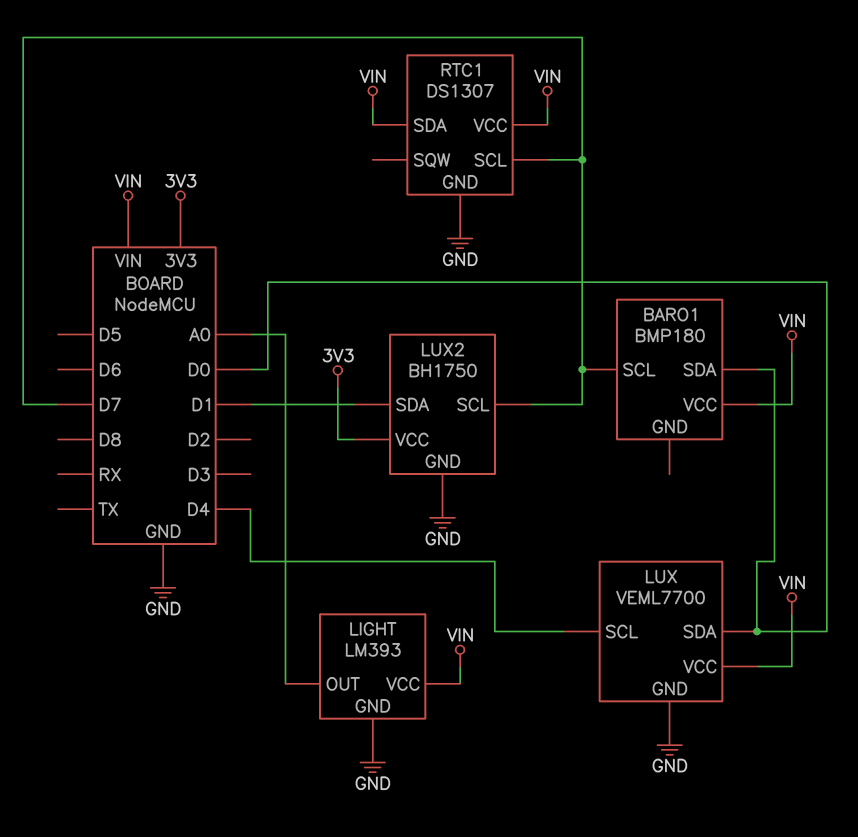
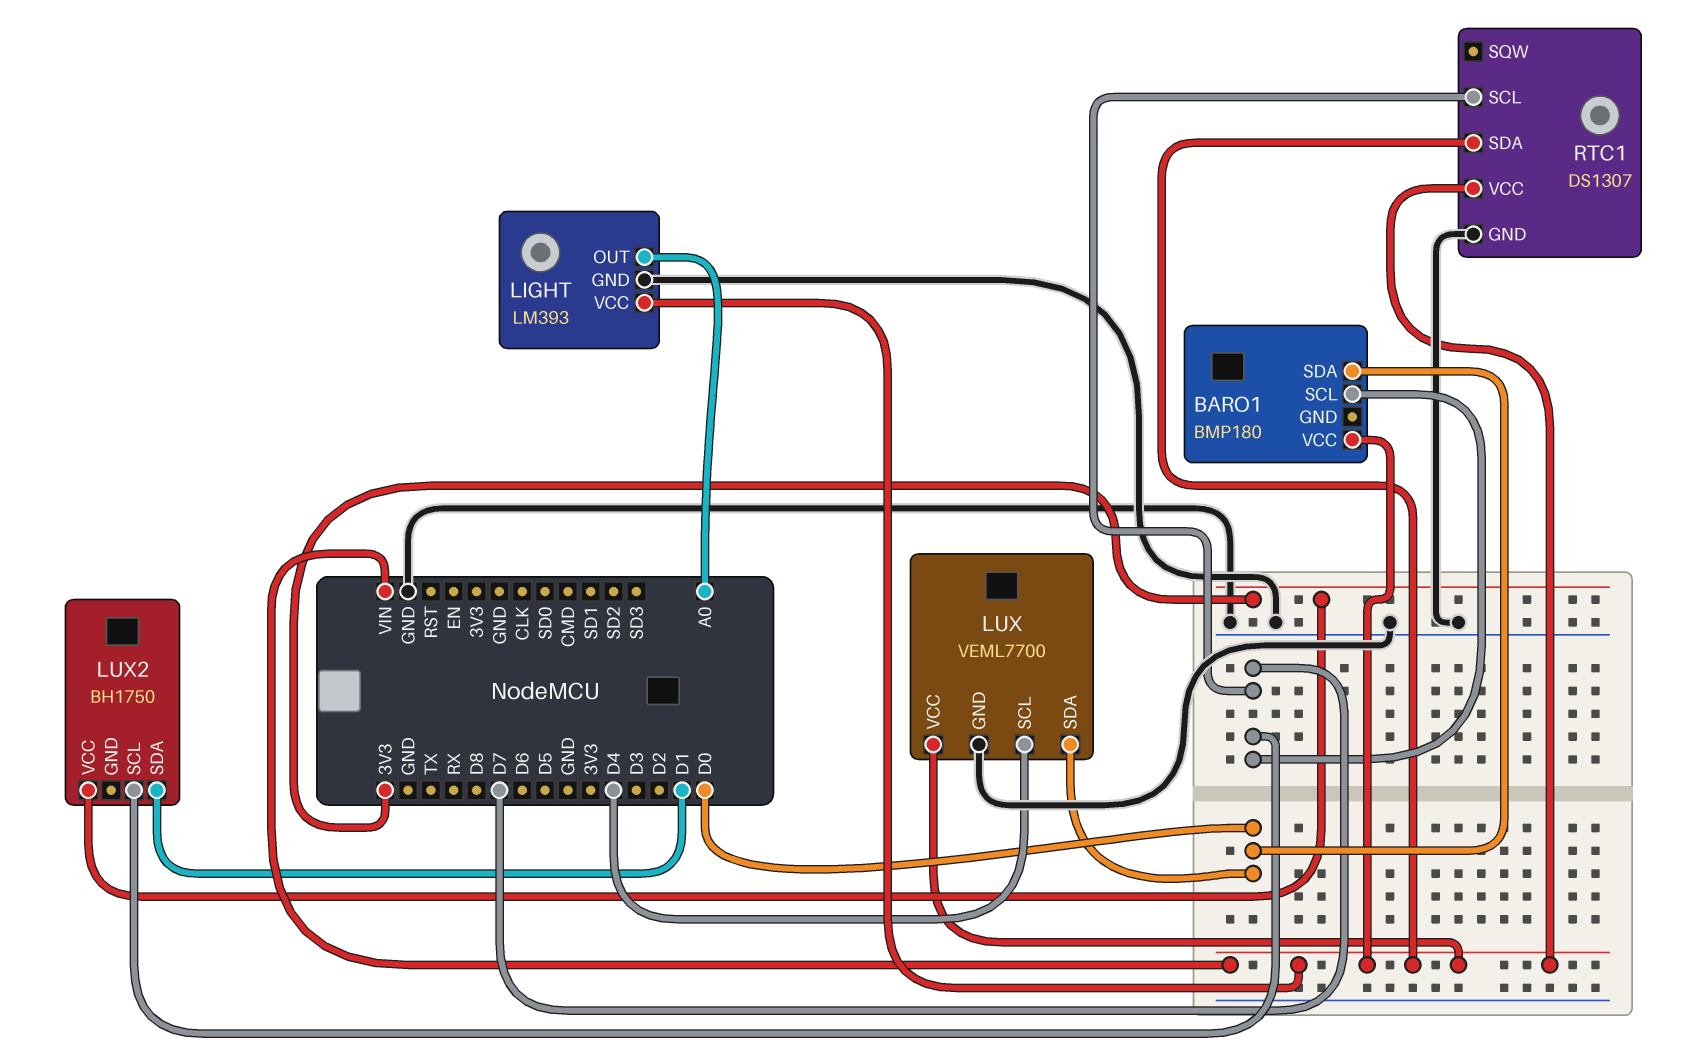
LUX2 pin GND: GND -> none

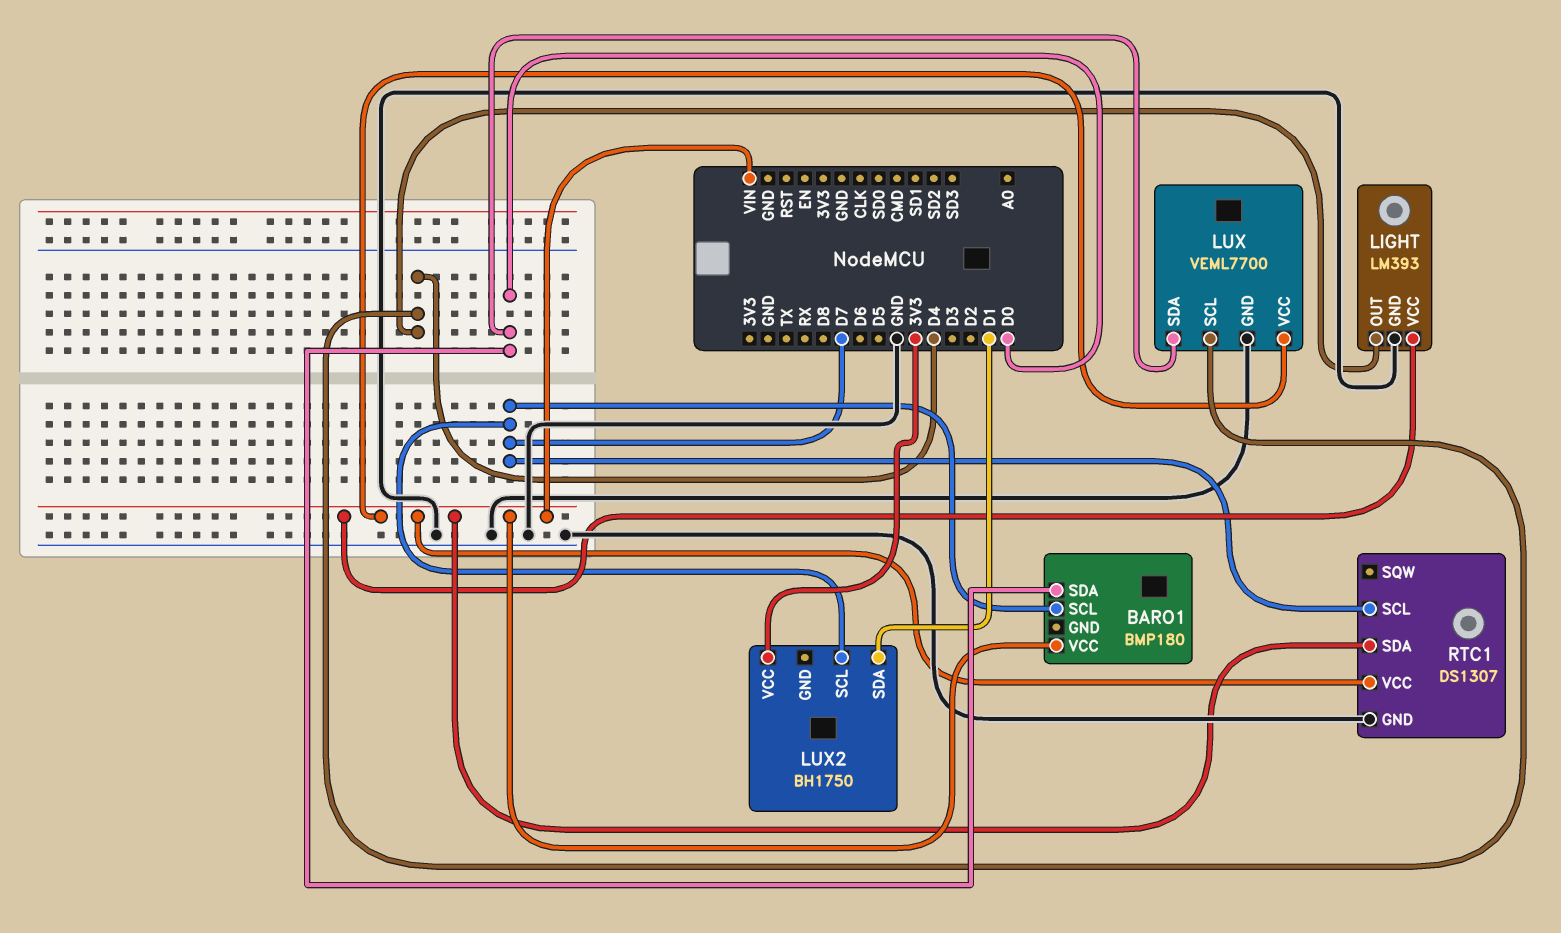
LIGHT pin OUT: A0 -> D4

